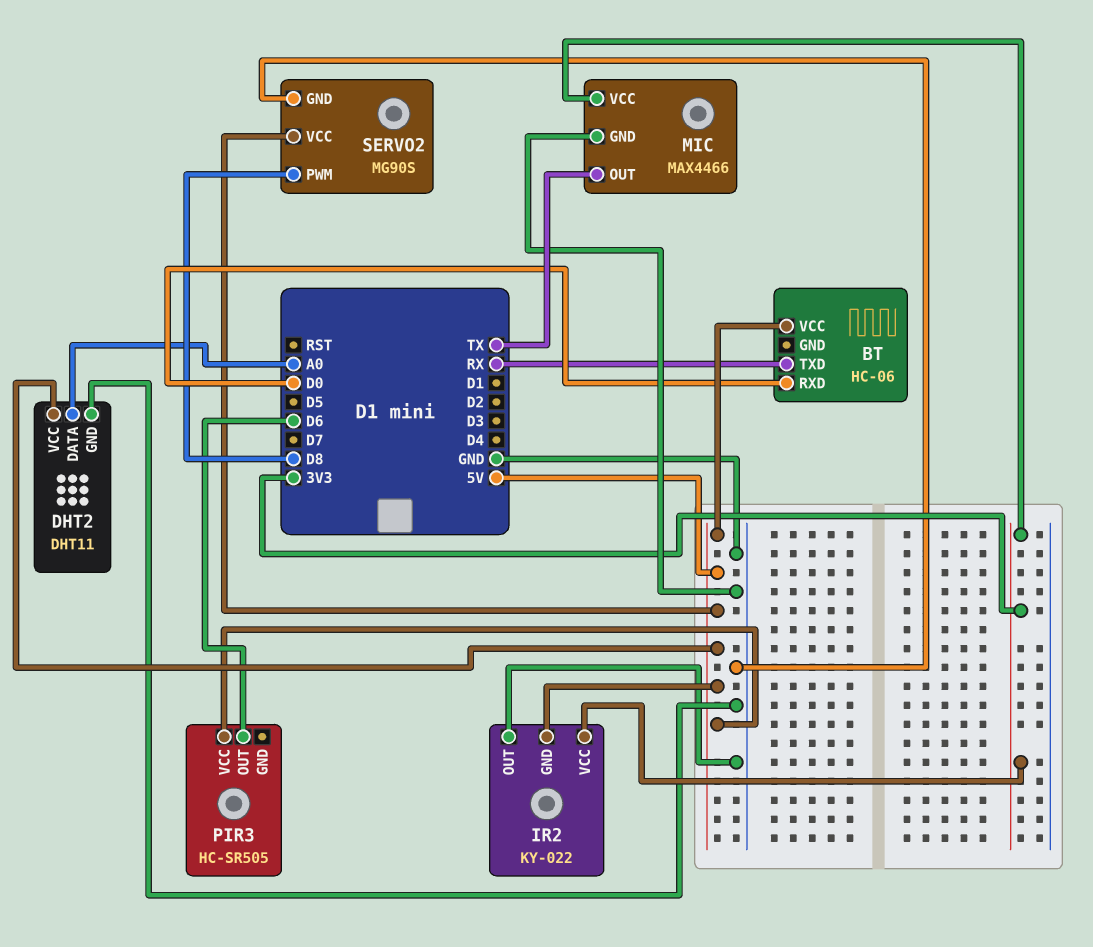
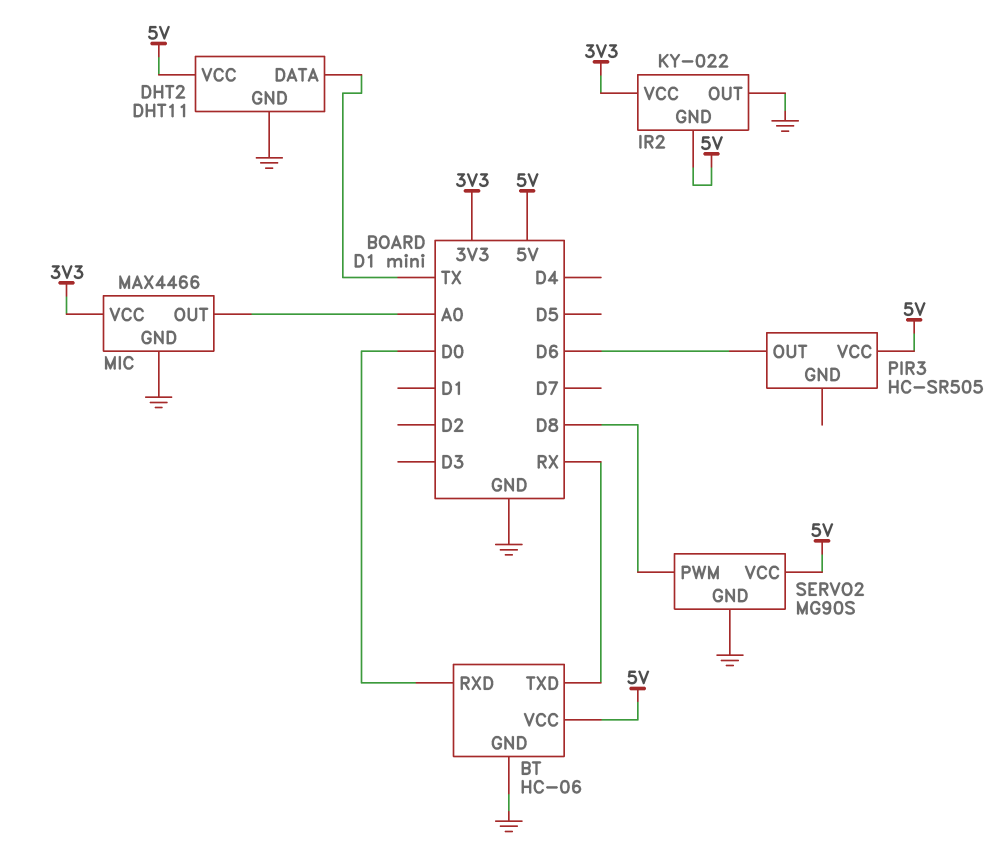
BT pin GND: none -> GND
DHT2 pin DATA: A0 -> TX
MIC pin OUT: TX -> A0

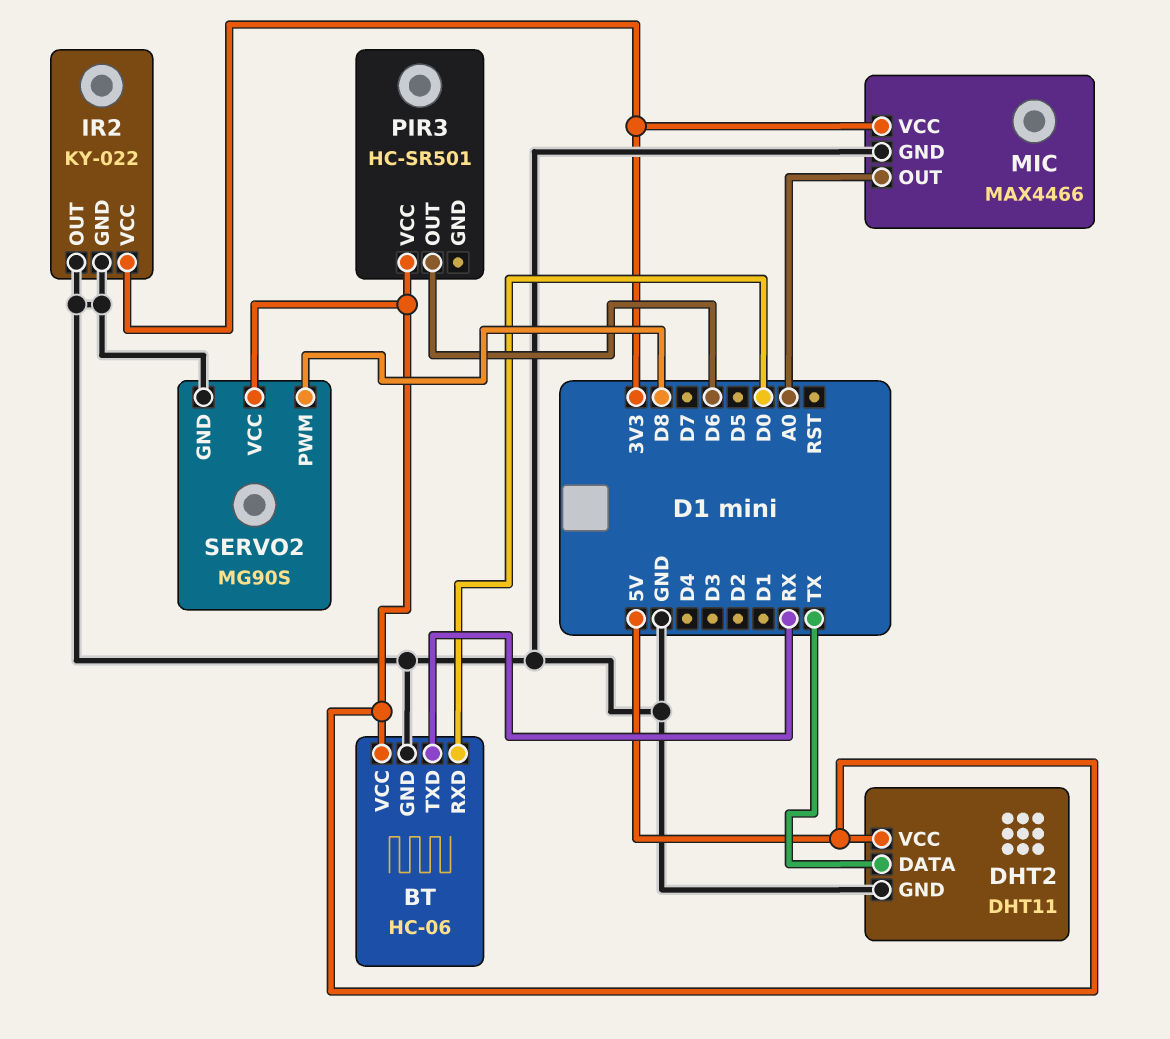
IR2 pin GND: 5V -> GND
PIR3: HC-SR505 -> HC-SR501

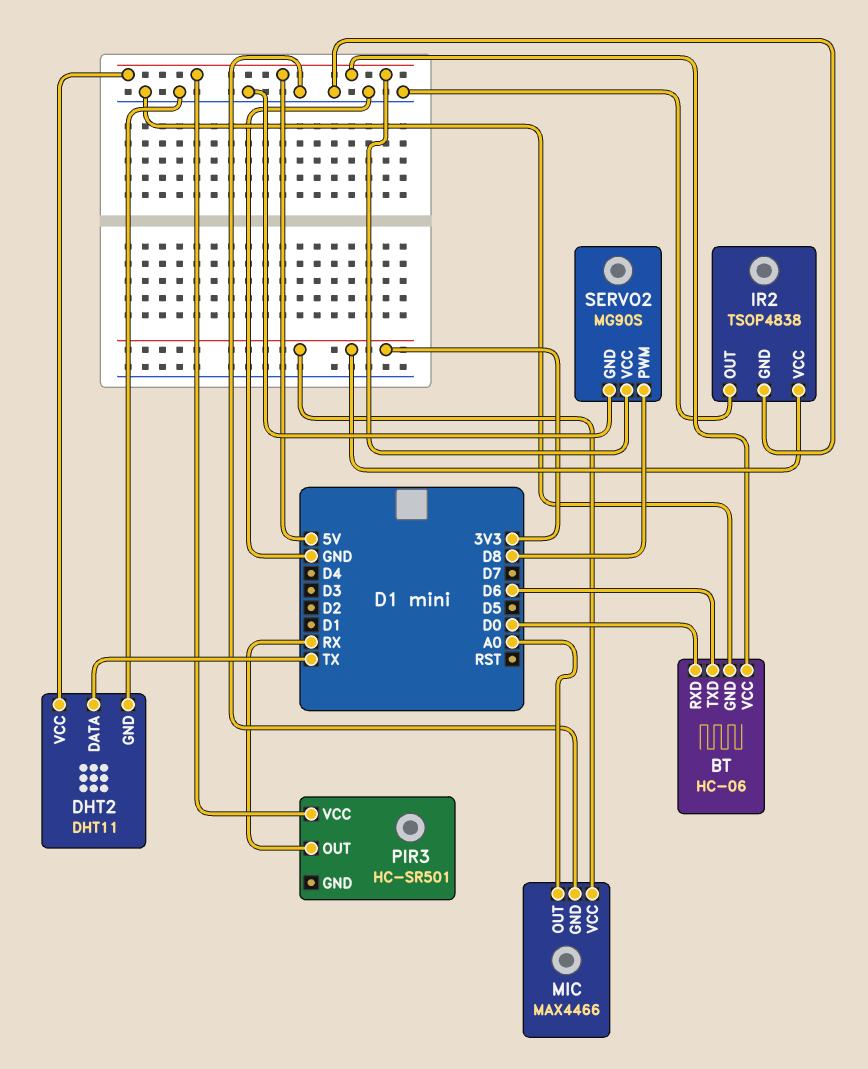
BT pin TXD: RX -> D6
IR2: KY-022 -> TSOP4838
PIR3 pin OUT: D6 -> RX

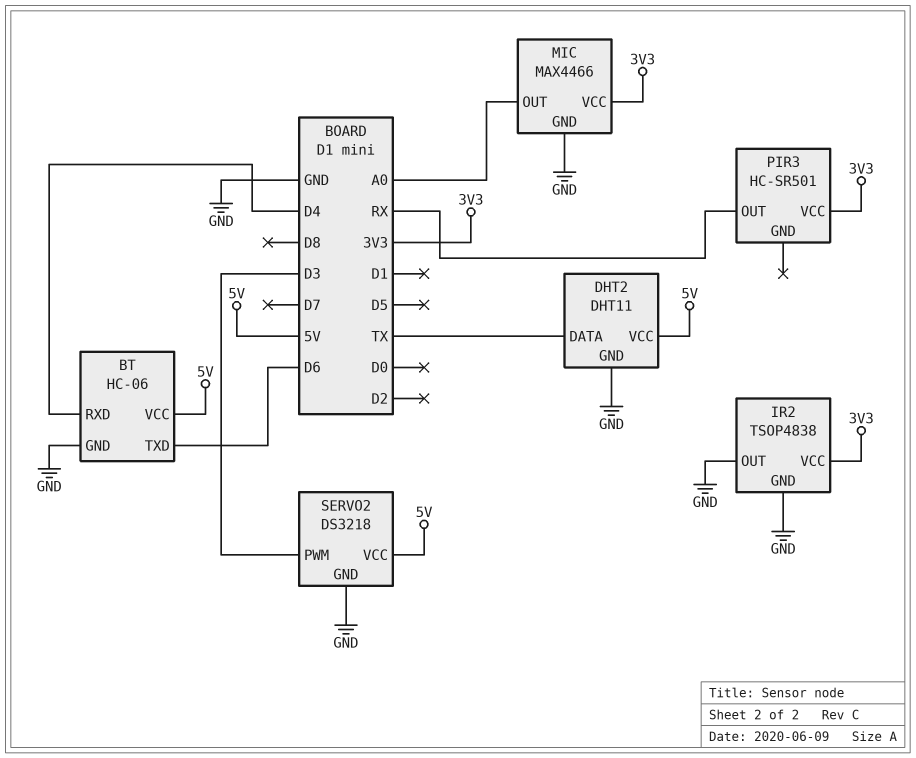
BT pin RXD: D0 -> D4
PIR3 pin VCC: 5V -> 3V3
SERVO2: MG90S -> DS3218
SERVO2 pin PWM: D8 -> D3

